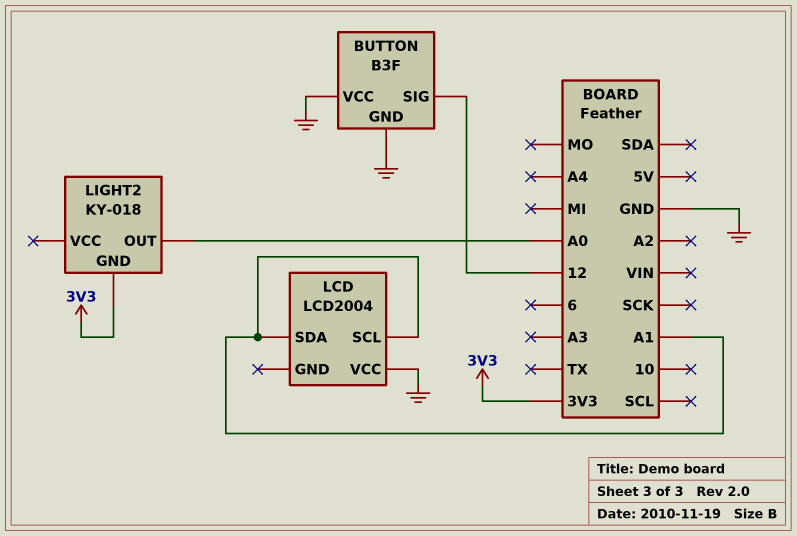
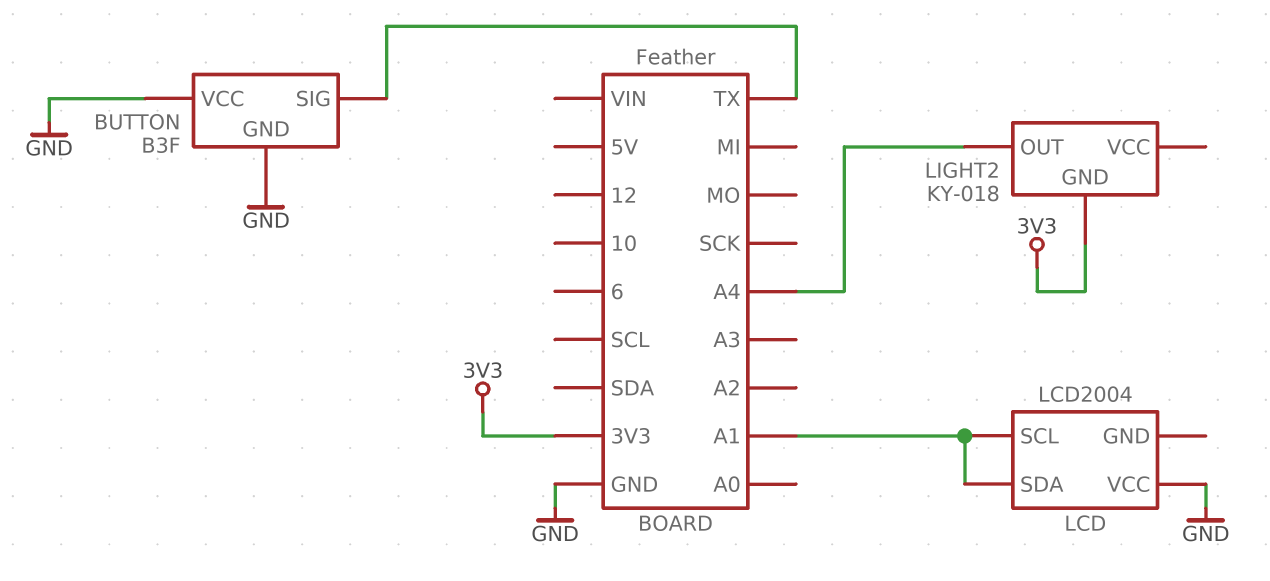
BUTTON pin SIG: 12 -> TX
LIGHT2 pin OUT: A0 -> A4

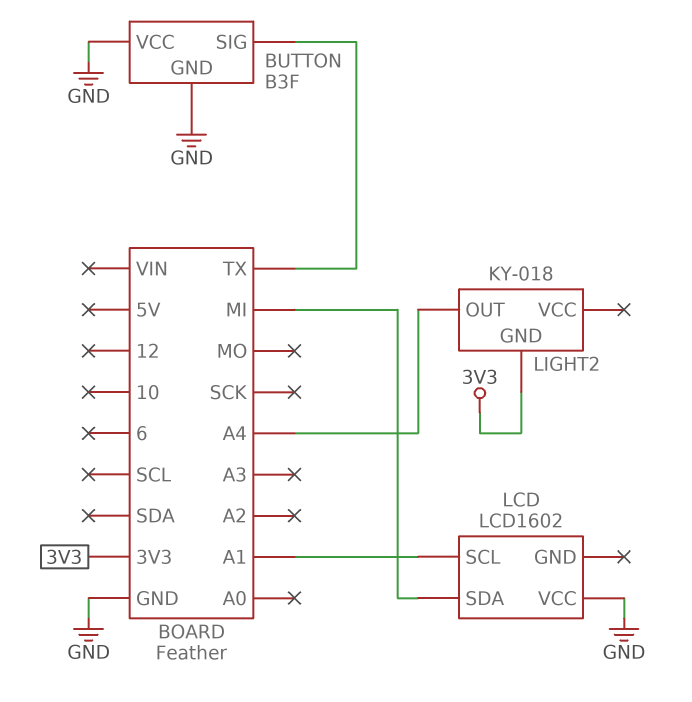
LCD: LCD2004 -> LCD1602
LCD pin SDA: A1 -> MI

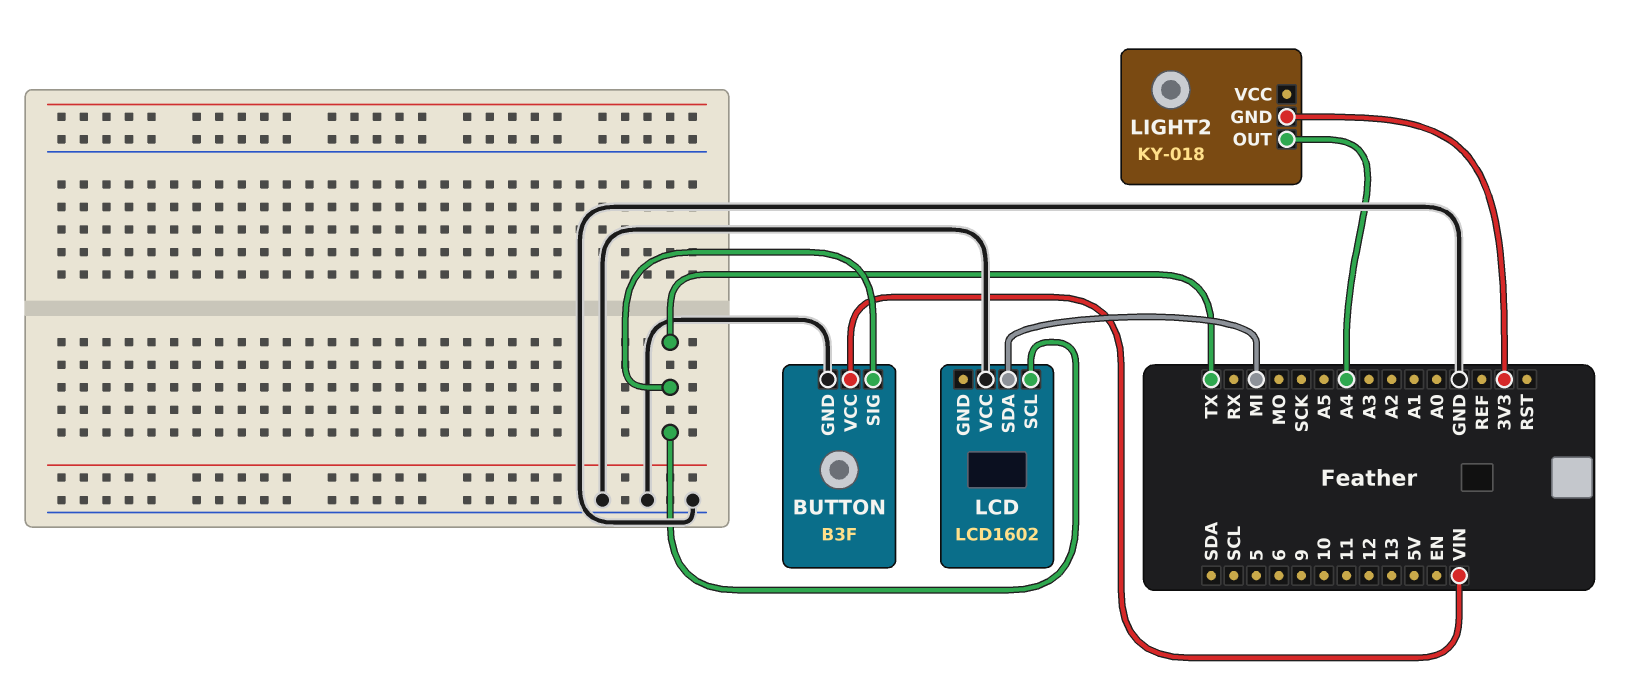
BUTTON pin VCC: GND -> VIN
LCD pin SCL: A1 -> TX

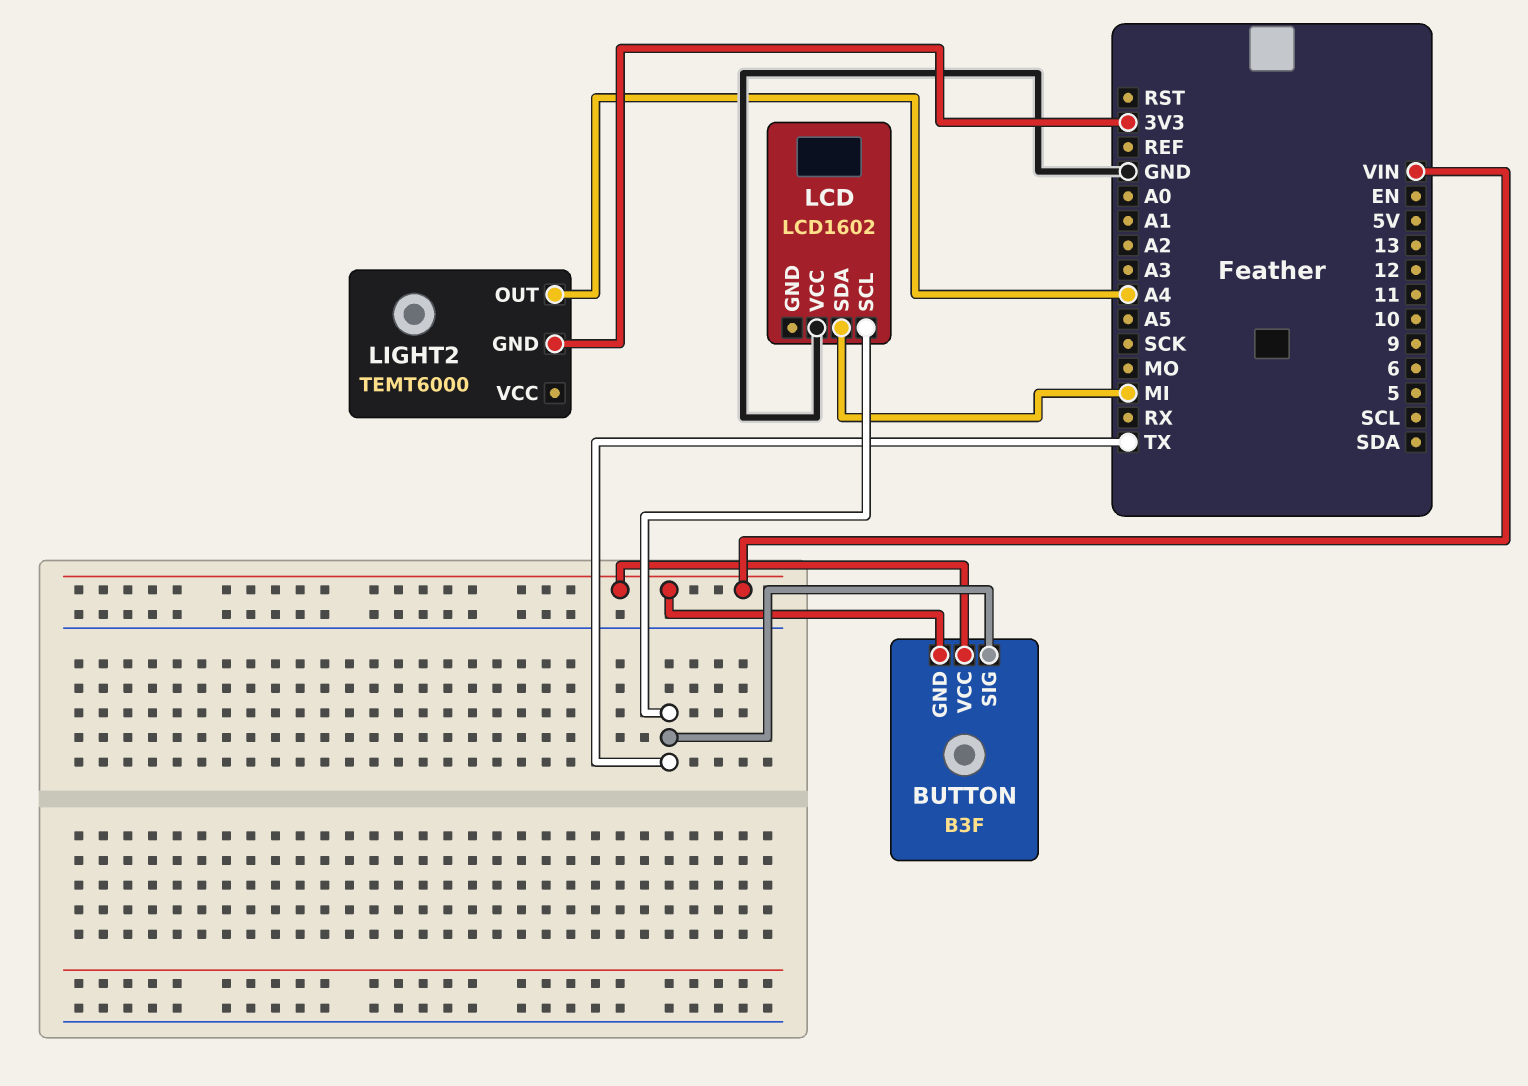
BUTTON pin GND: GND -> VIN
LIGHT2: KY-018 -> TEMT6000

